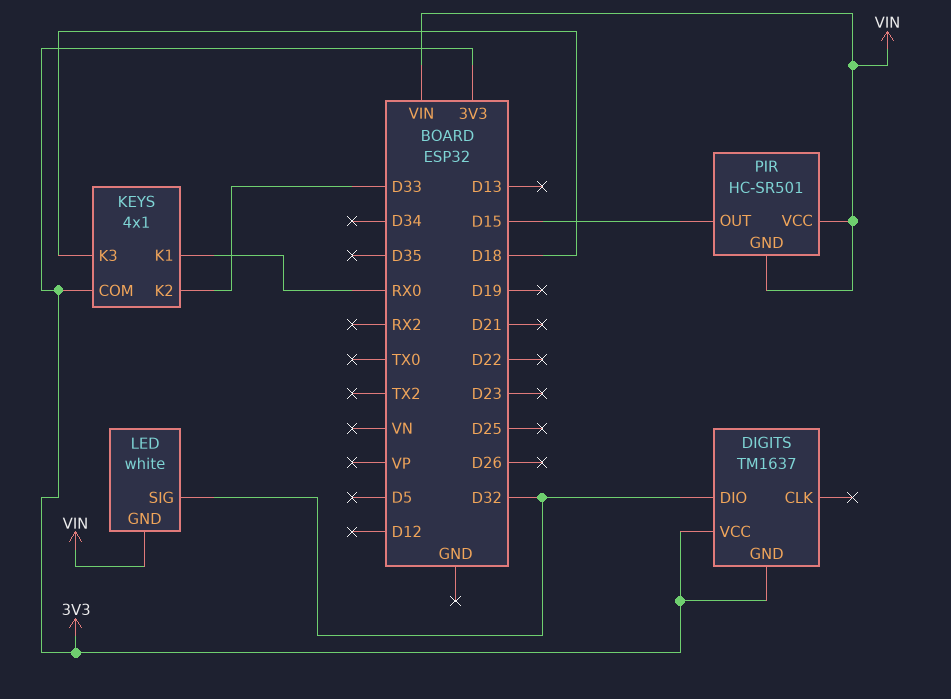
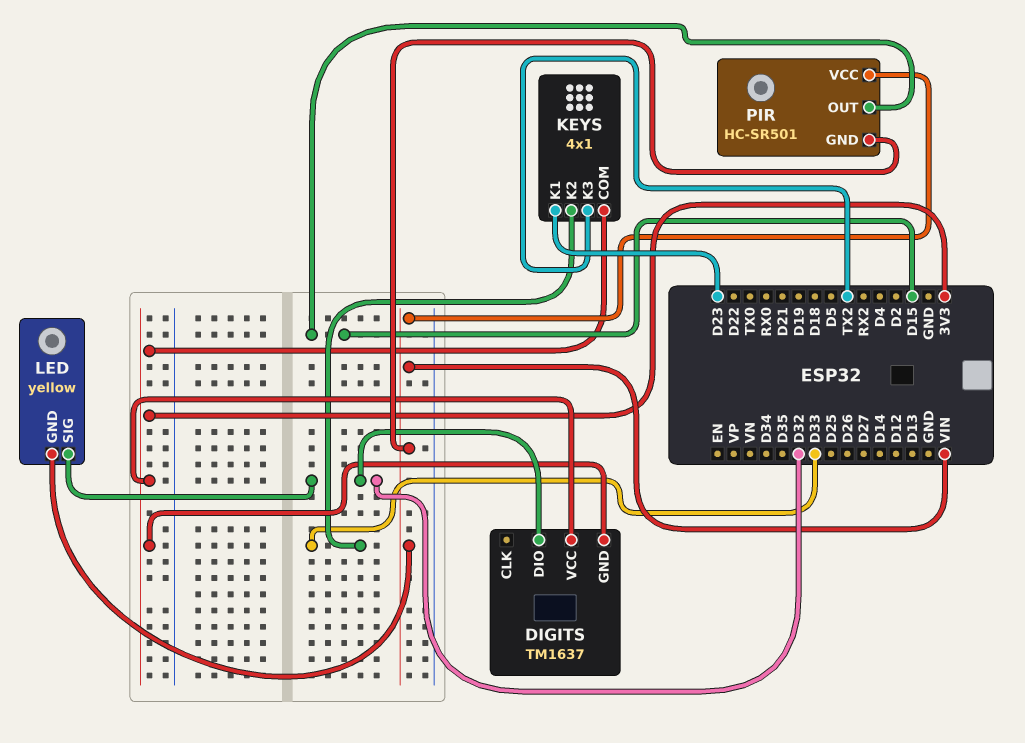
KEYS pin K1: RX0 -> D23
KEYS pin K3: D18 -> TX2
LED: white -> yellow

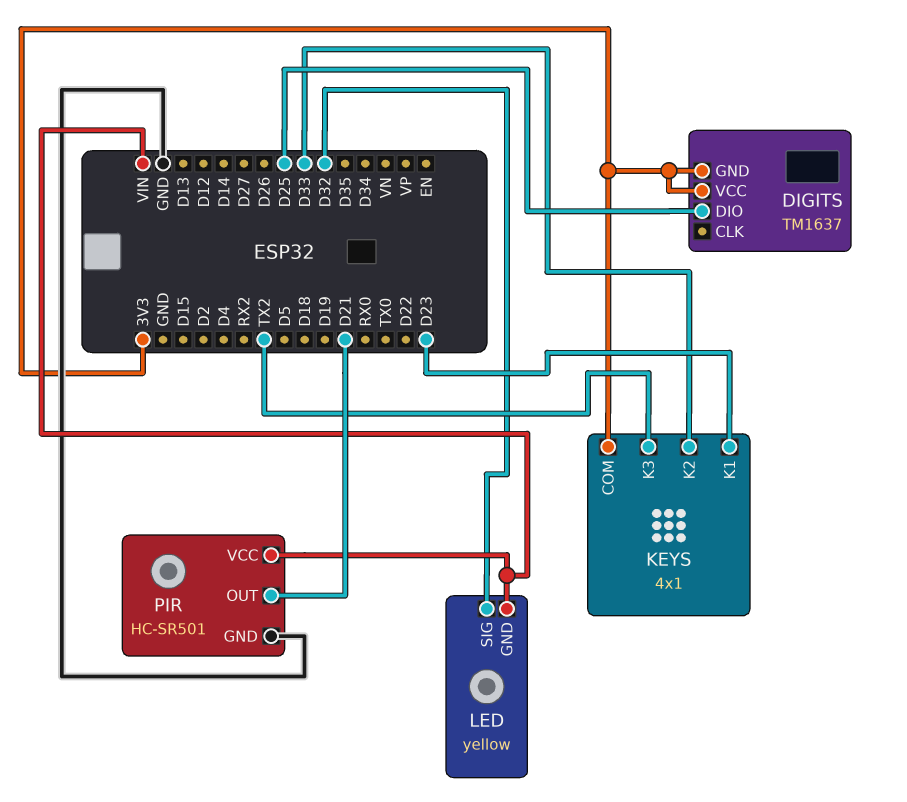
DIGITS pin DIO: D32 -> D25
PIR pin GND: VIN -> GND
PIR pin OUT: D15 -> D21

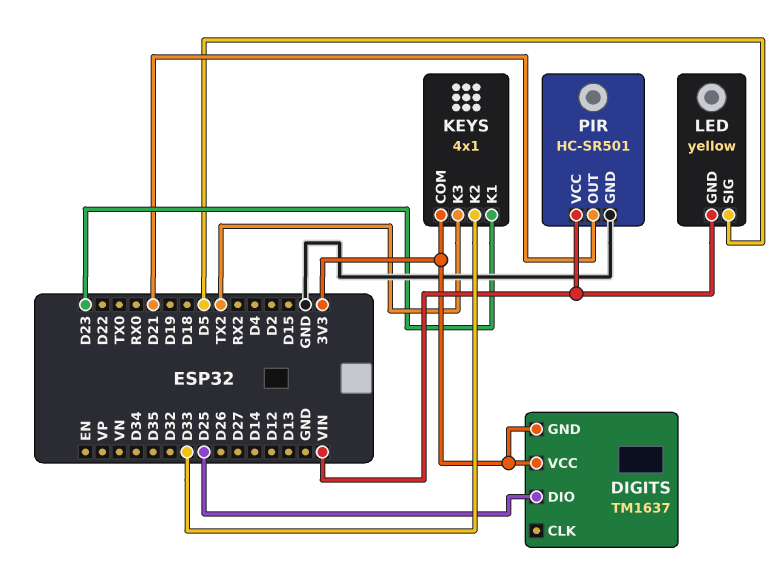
LED pin SIG: D32 -> D5

